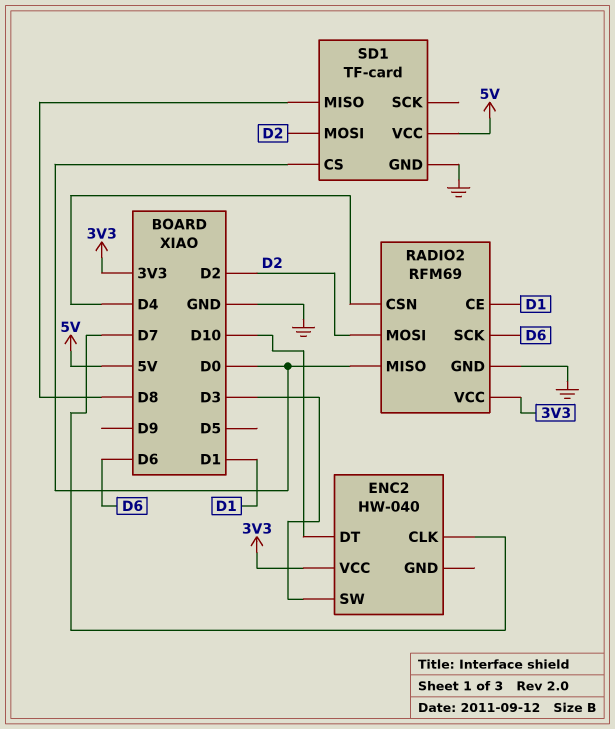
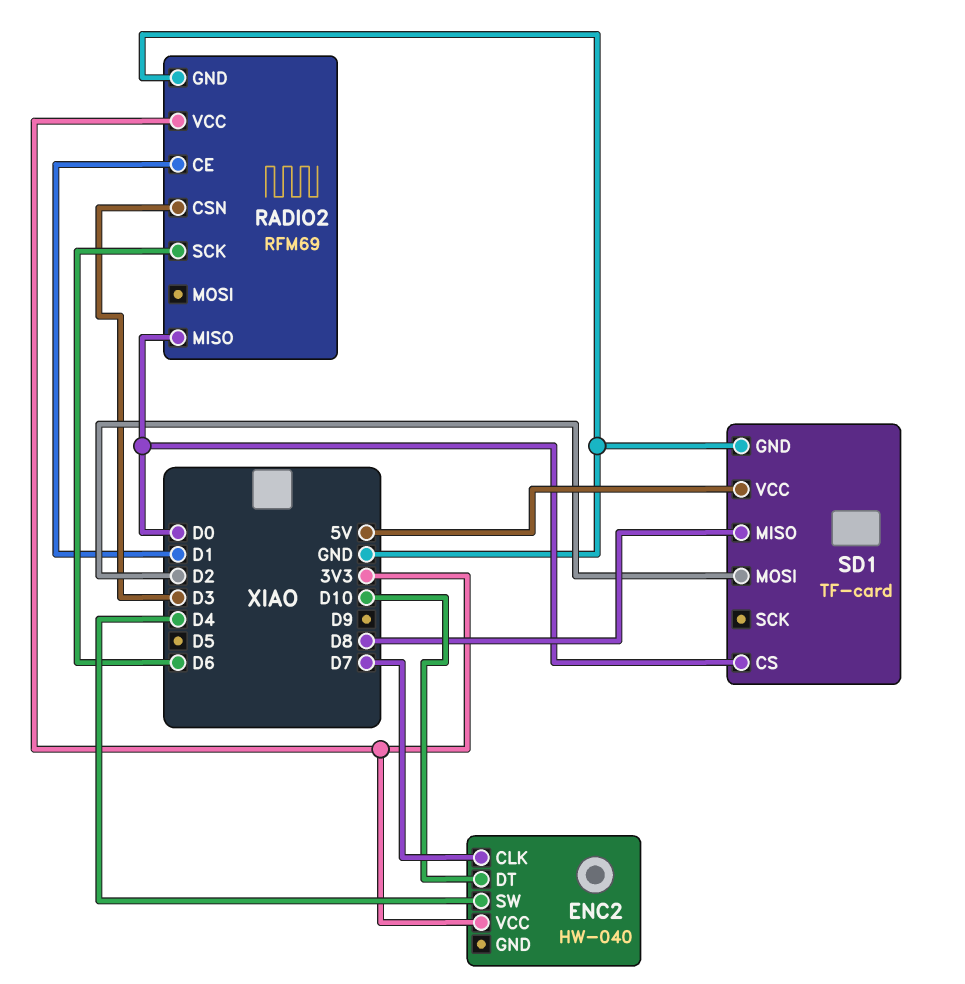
ENC2 pin SW: D3 -> D4
RADIO2 pin CSN: D4 -> D3
RADIO2 pin MOSI: D2 -> none

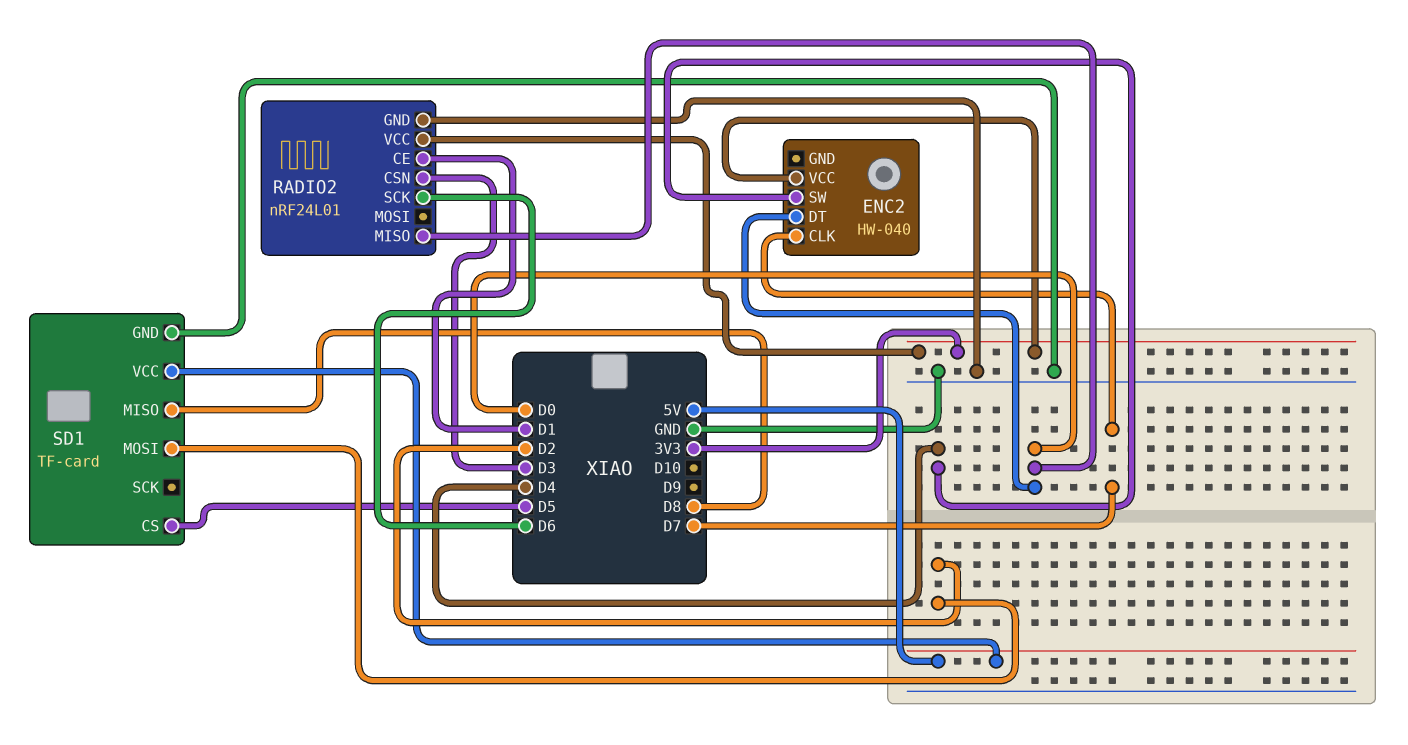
ENC2 pin DT: D10 -> D0
RADIO2: RFM69 -> nRF24L01
SD1 pin CS: D0 -> D5

